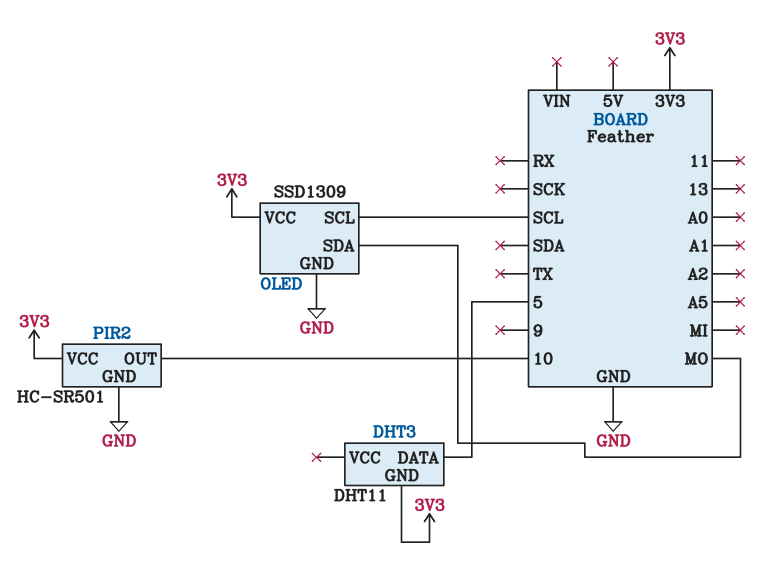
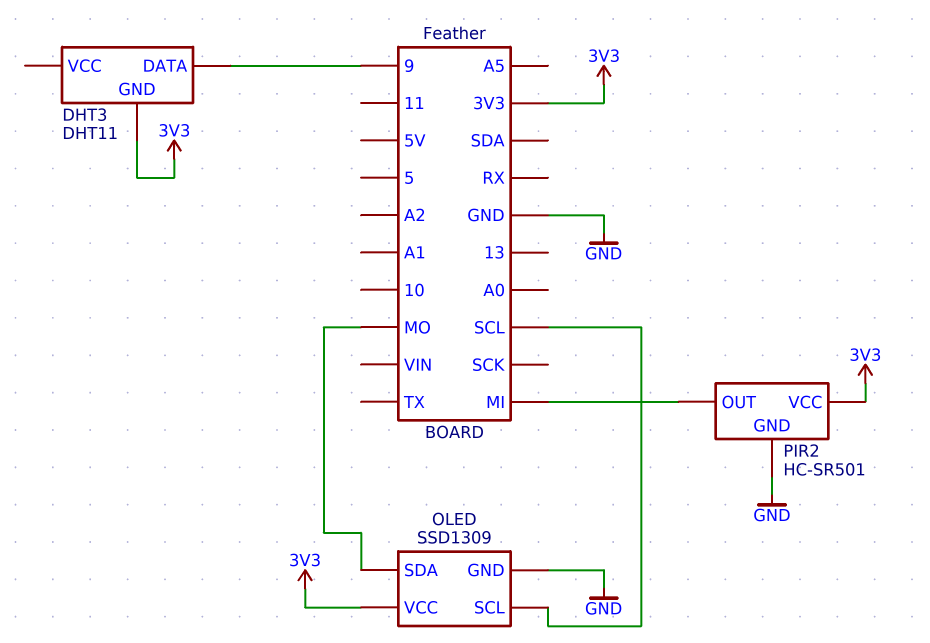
DHT3 pin DATA: 5 -> 9
PIR2 pin OUT: 10 -> MI

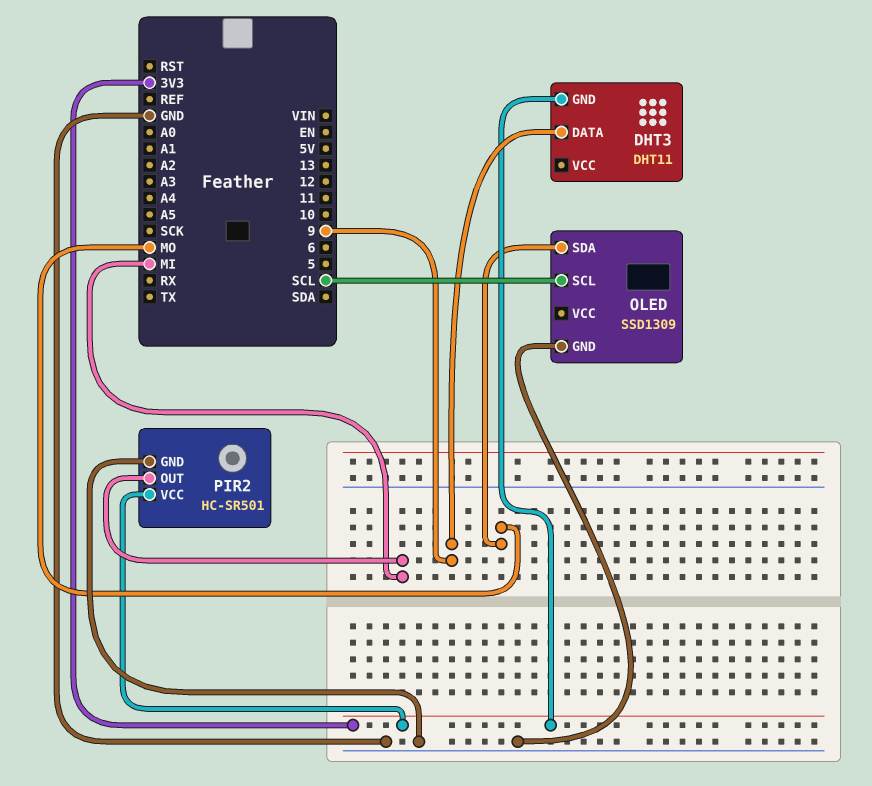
OLED pin VCC: 3V3 -> none

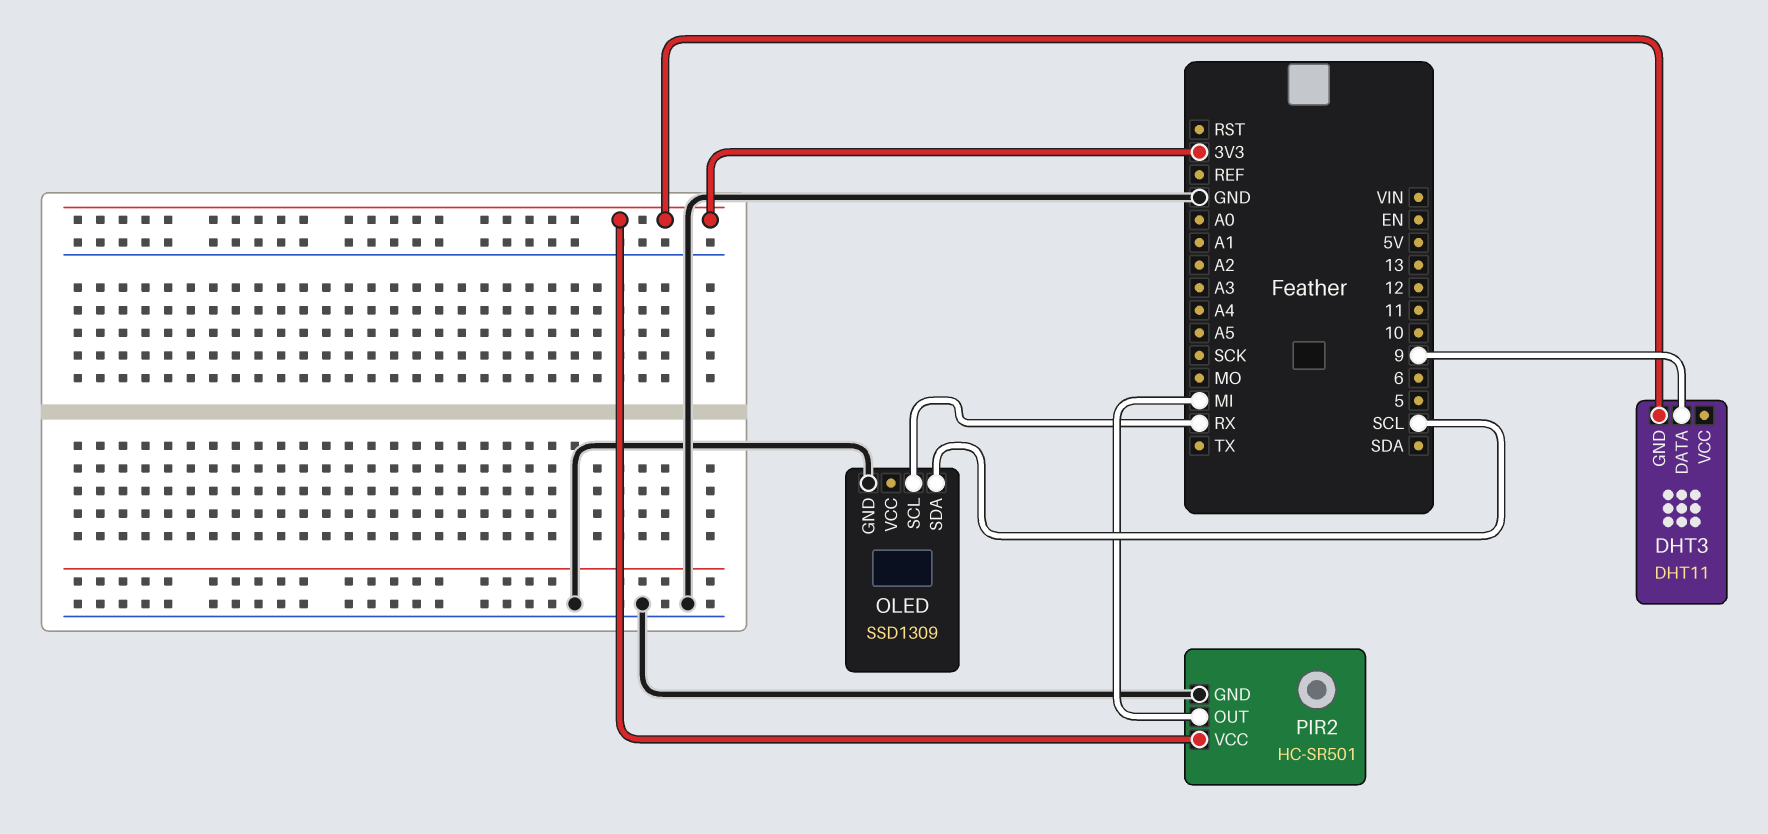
OLED pin SCL: SCL -> RX
OLED pin SDA: MO -> SCL

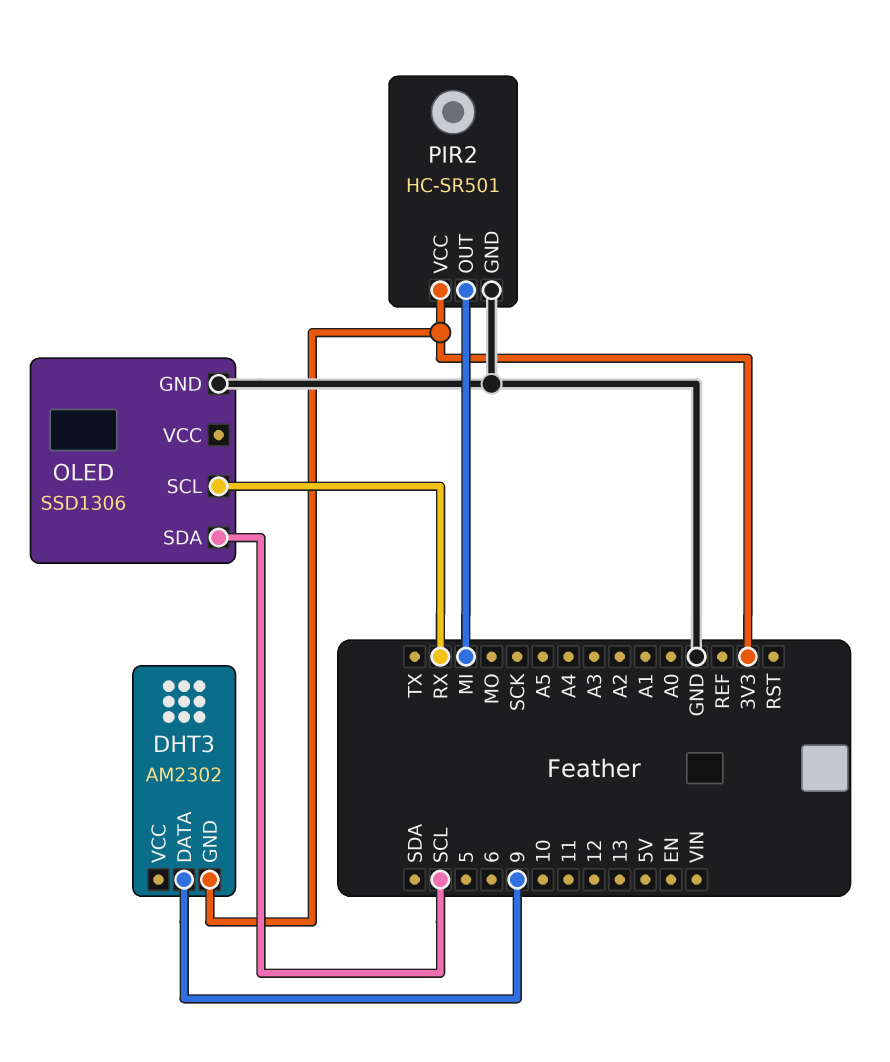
DHT3: DHT11 -> AM2302
OLED: SSD1309 -> SSD1306

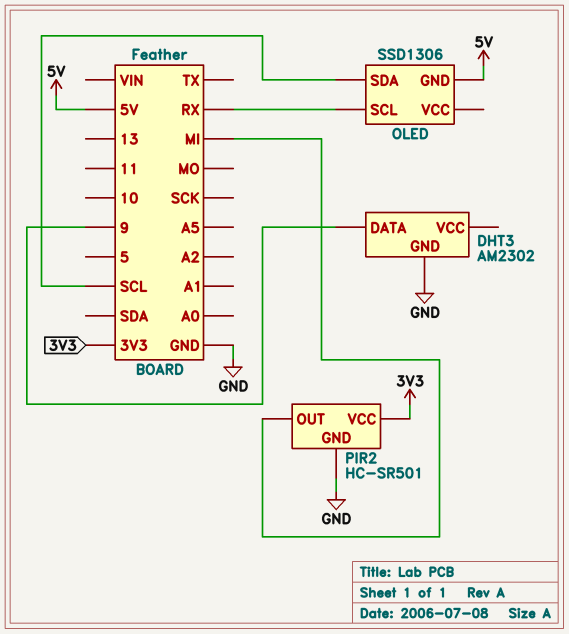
DHT3 pin GND: 3V3 -> GND
OLED pin GND: GND -> 5V

